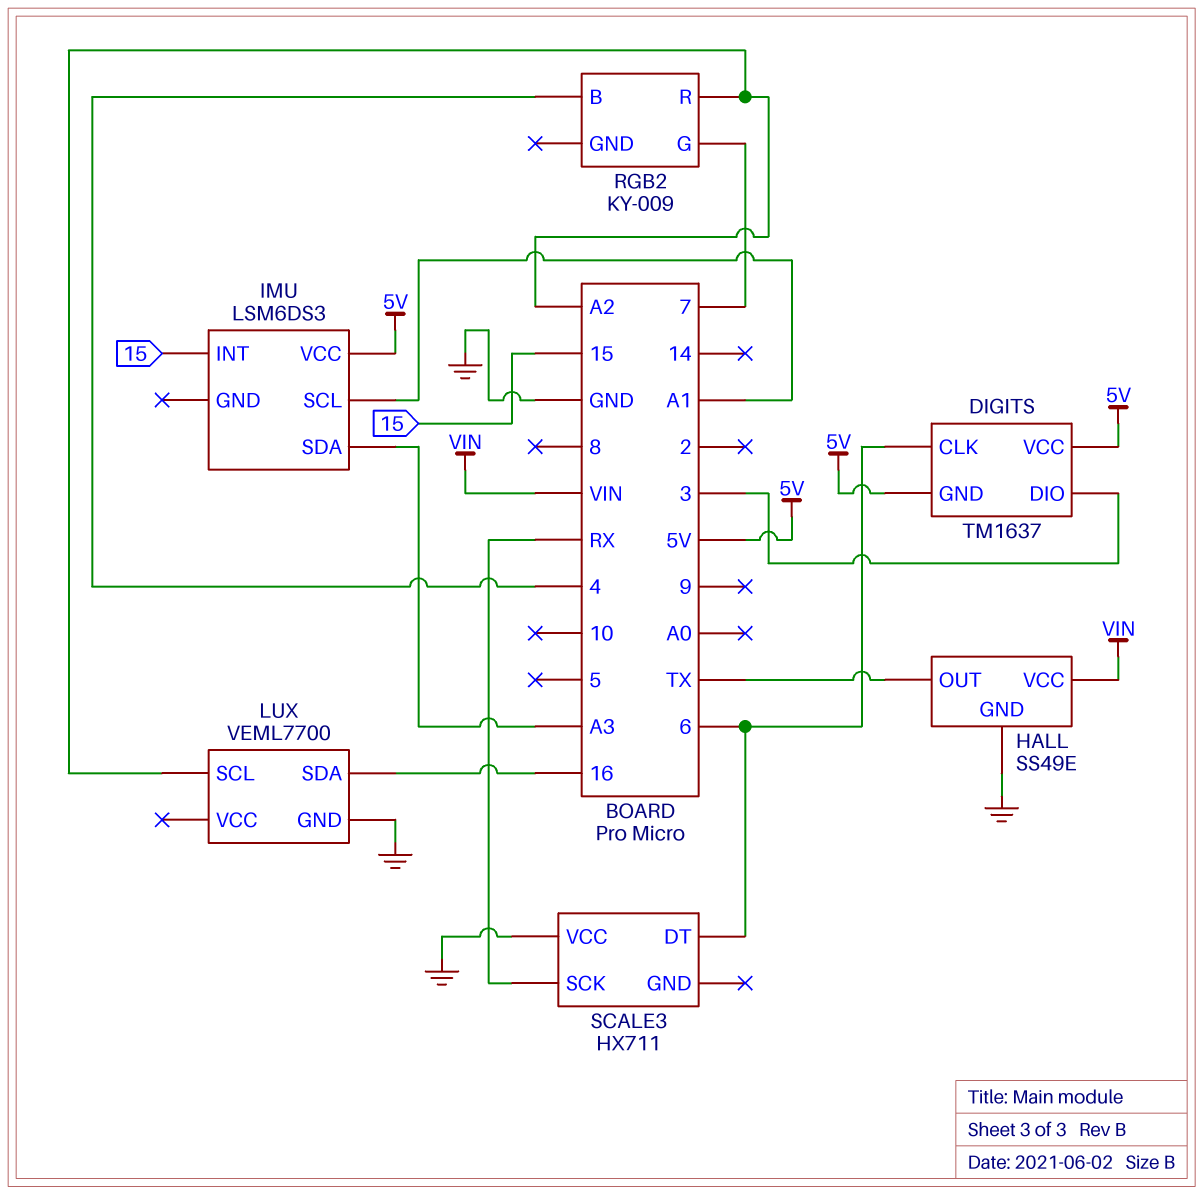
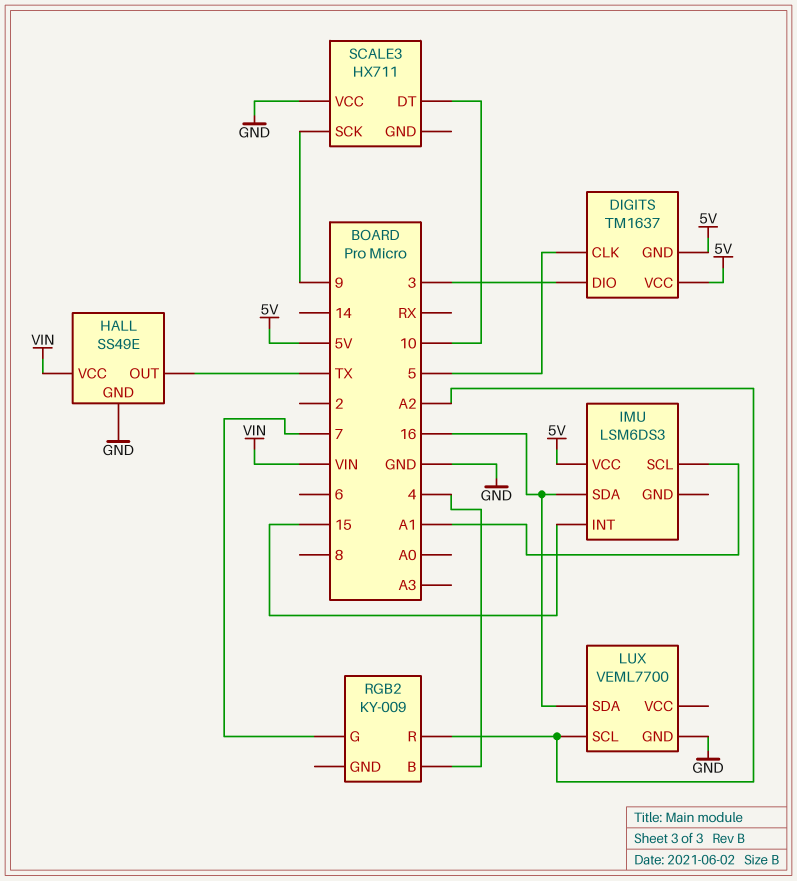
DIGITS pin CLK: 6 -> 5
IMU pin SDA: A3 -> 16
SCALE3 pin DT: 6 -> 10
SCALE3 pin SCK: RX -> 9

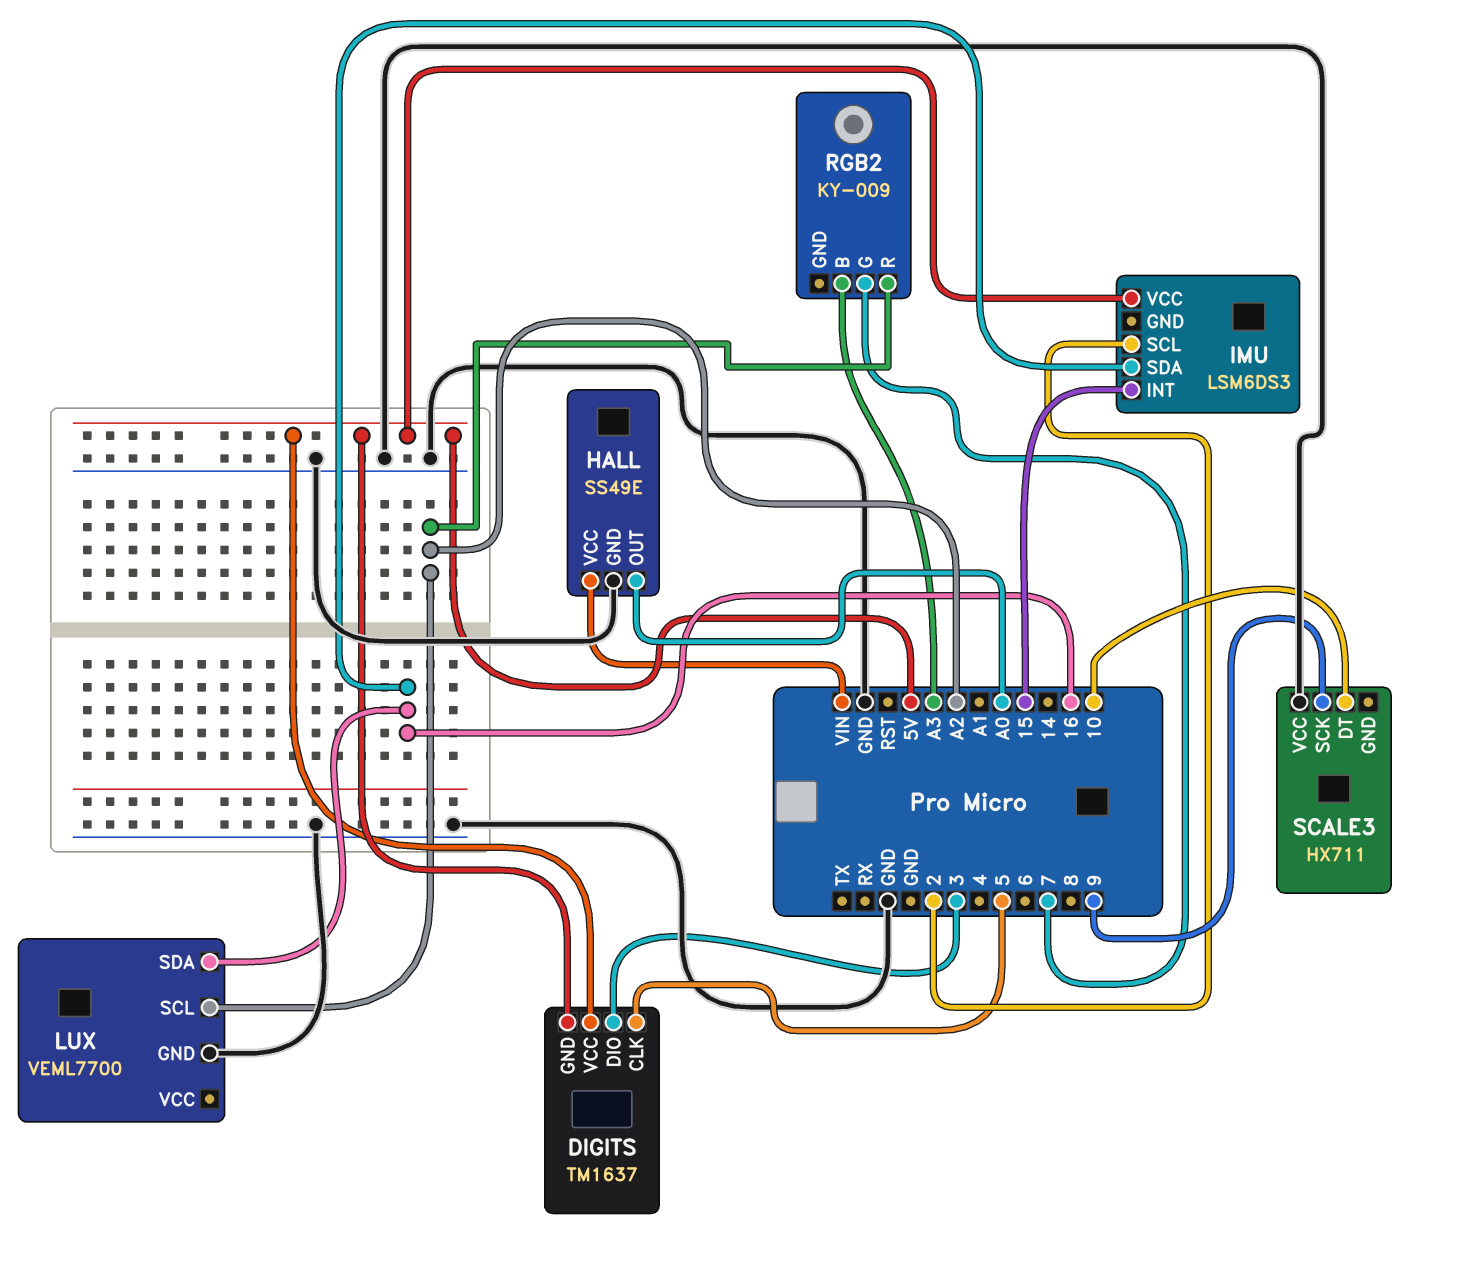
HALL pin OUT: TX -> A0
IMU pin SCL: A1 -> 2
RGB2 pin B: 4 -> A3

